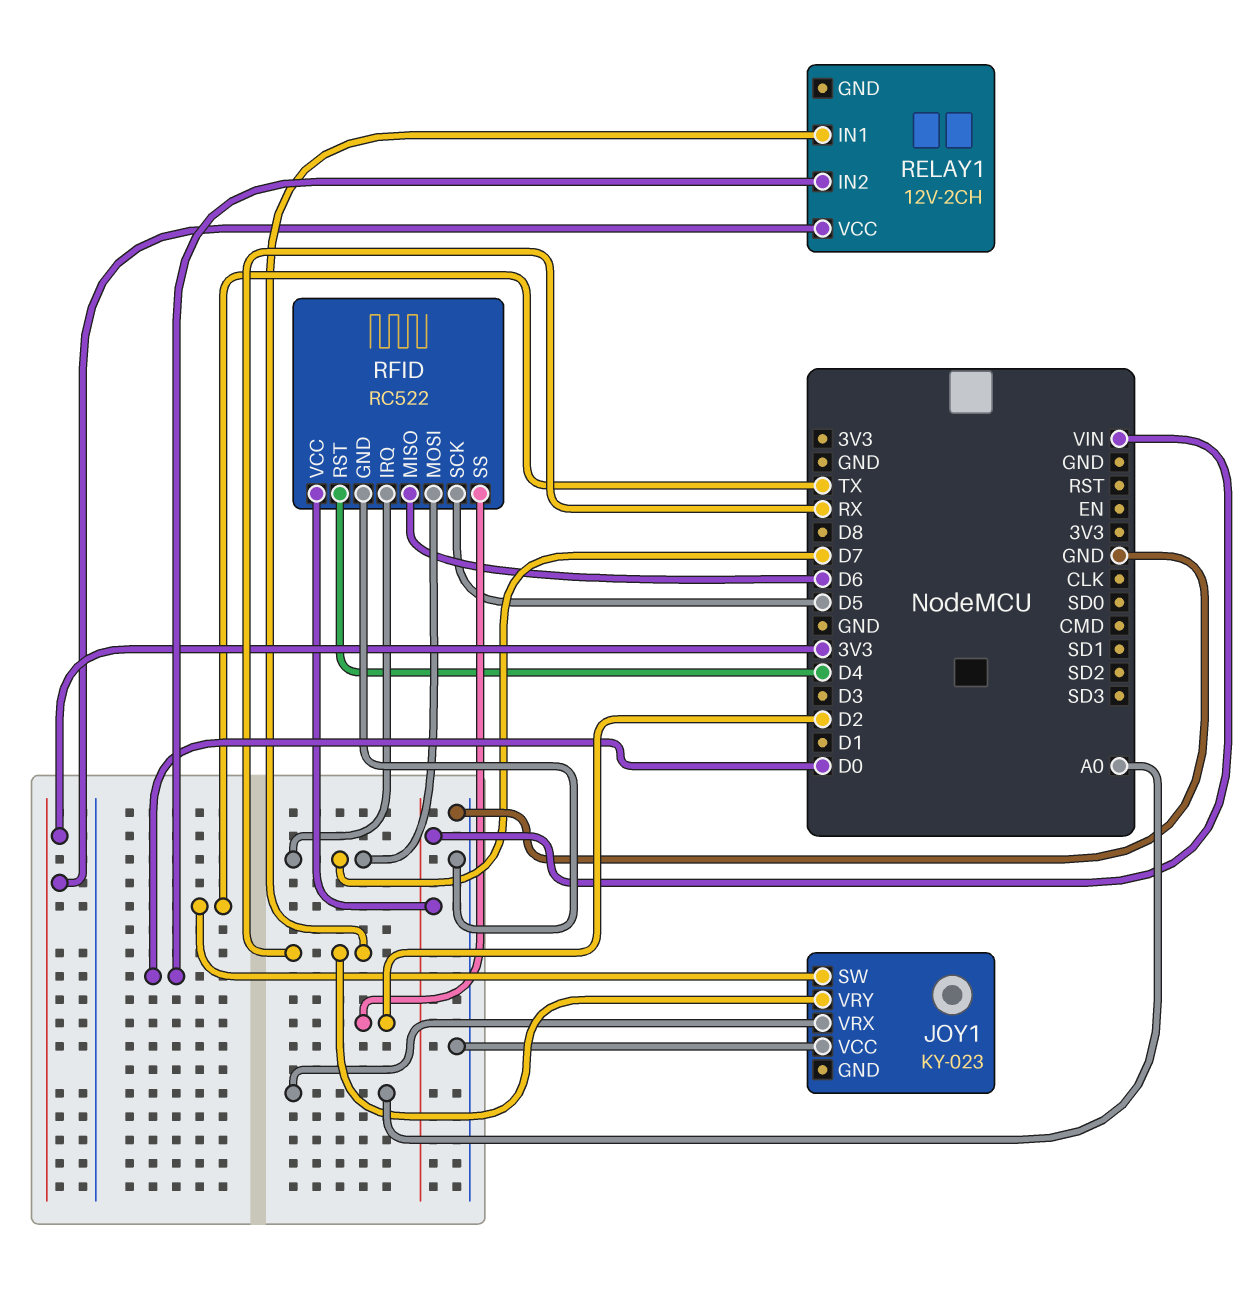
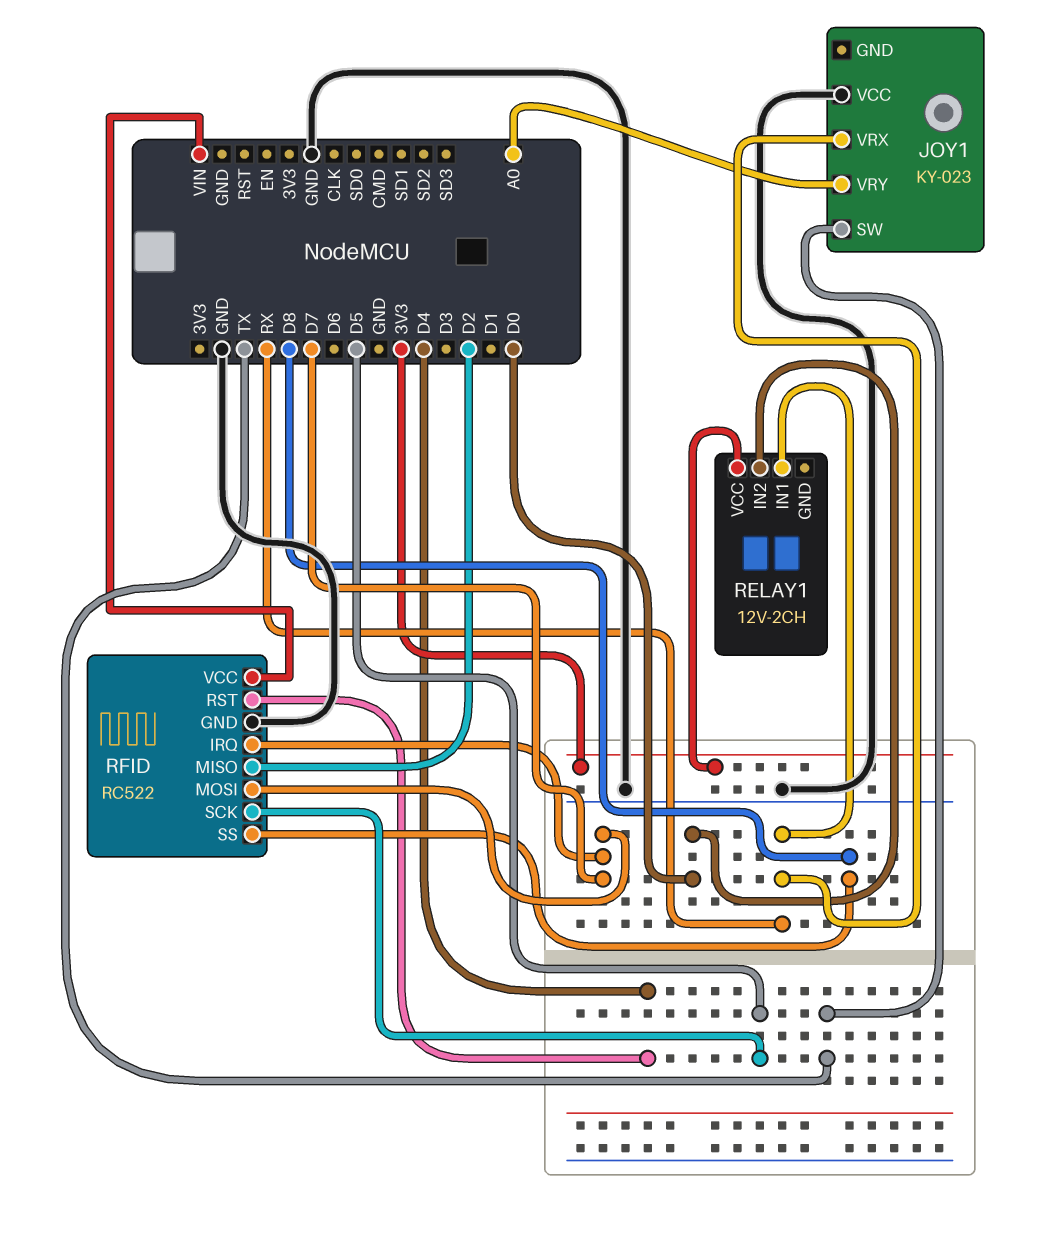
JOY1 pin VRX: A0 -> RX
JOY1 pin VRY: RX -> A0
RFID pin MISO: D6 -> D2
RFID pin SS: D2 -> D8

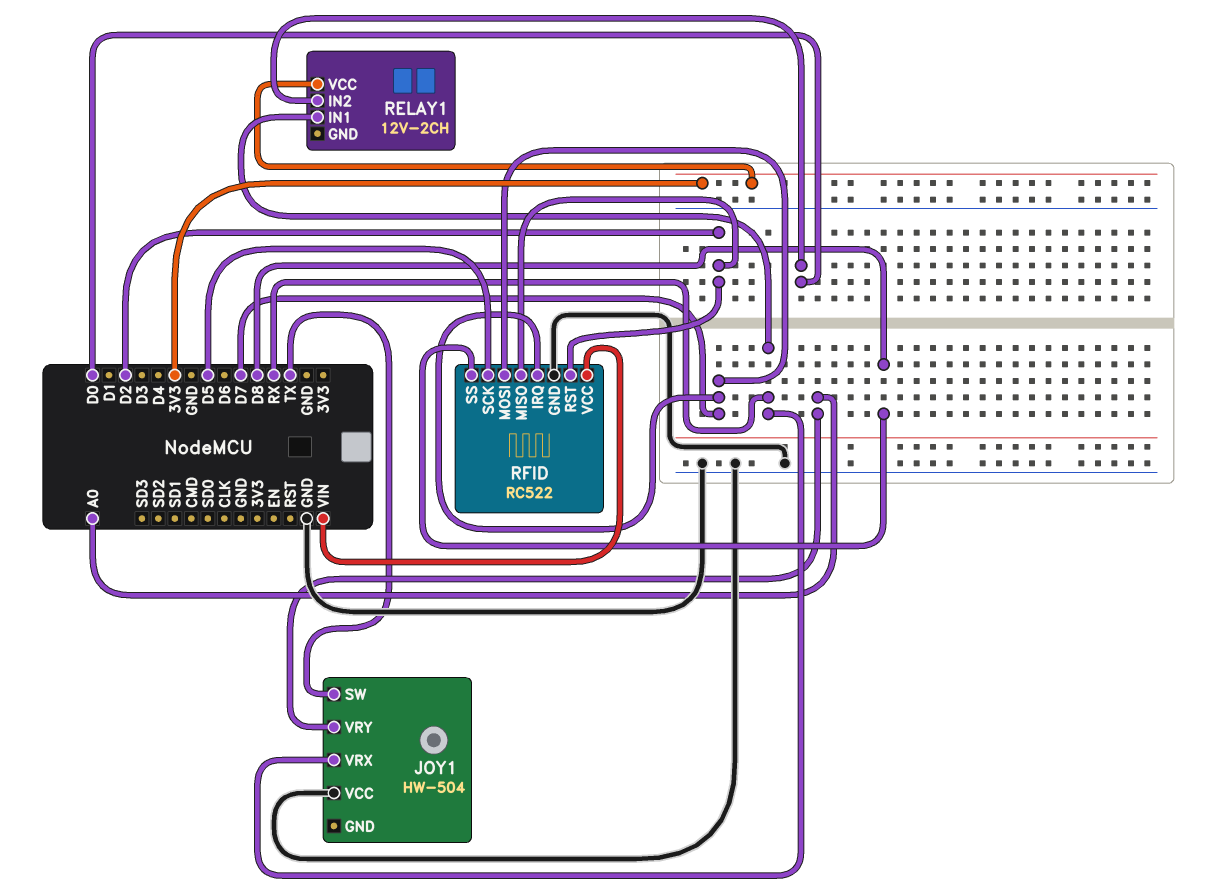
JOY1: KY-023 -> HW-504
RFID pin RST: D4 -> D2

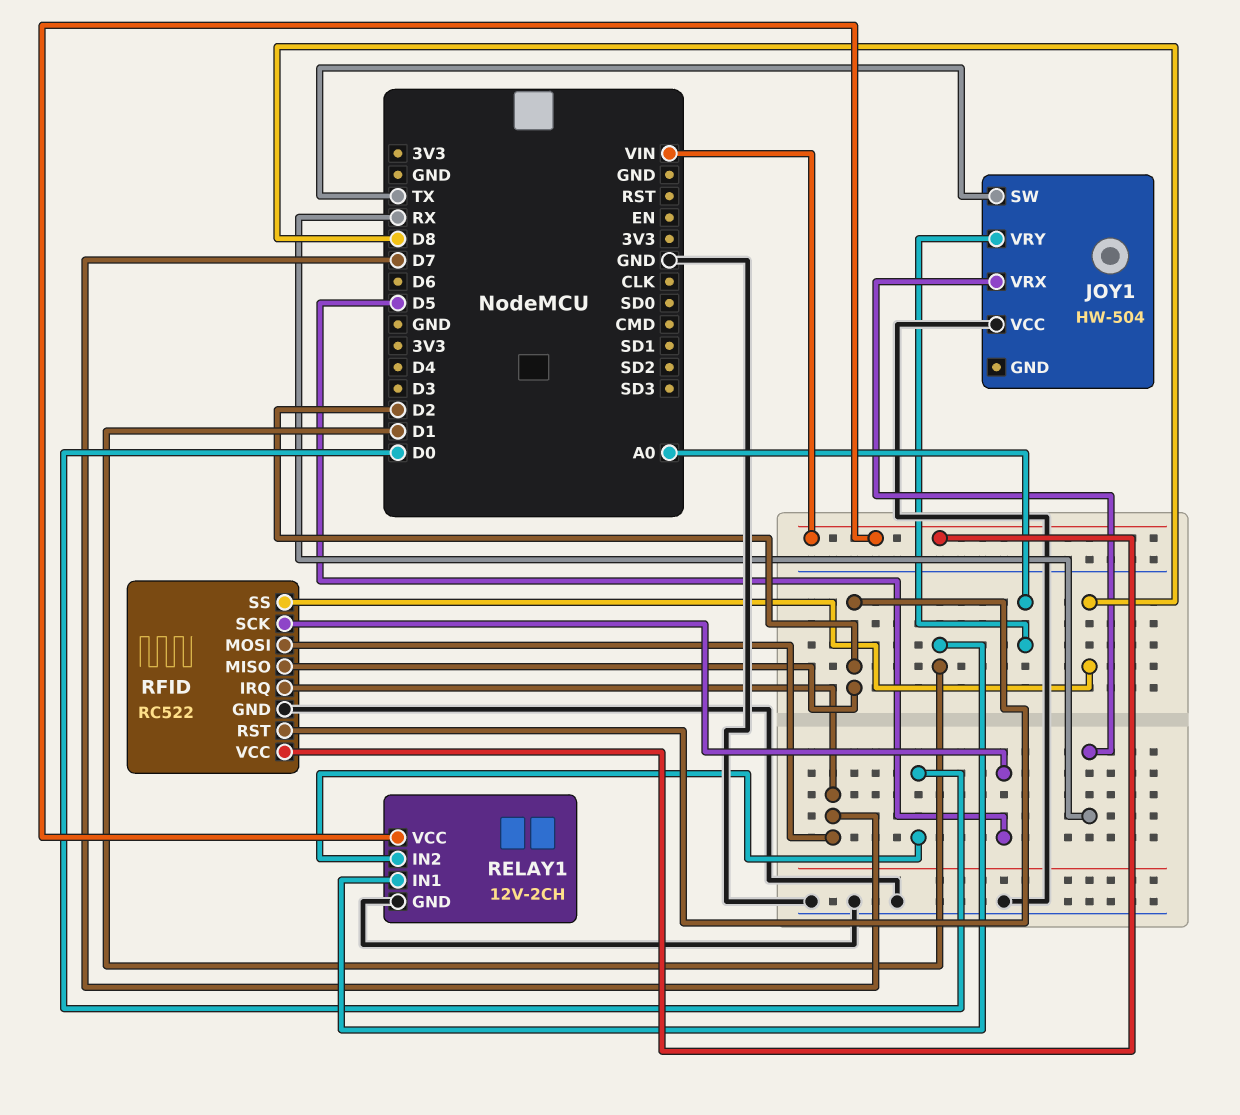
RELAY1 pin GND: none -> GND
RELAY1 pin IN1: RX -> D1
RELAY1 pin VCC: 3V3 -> VIN

